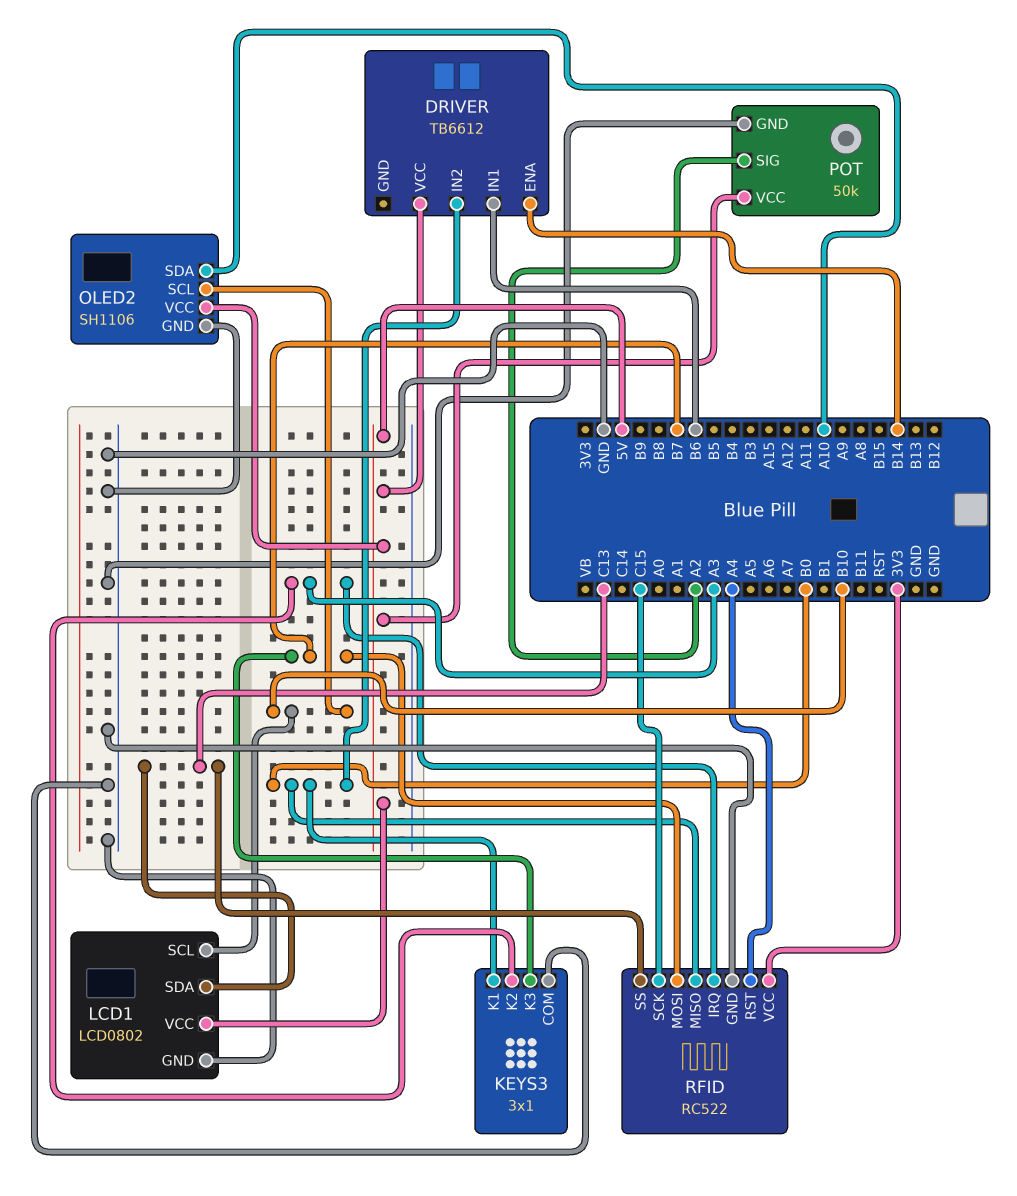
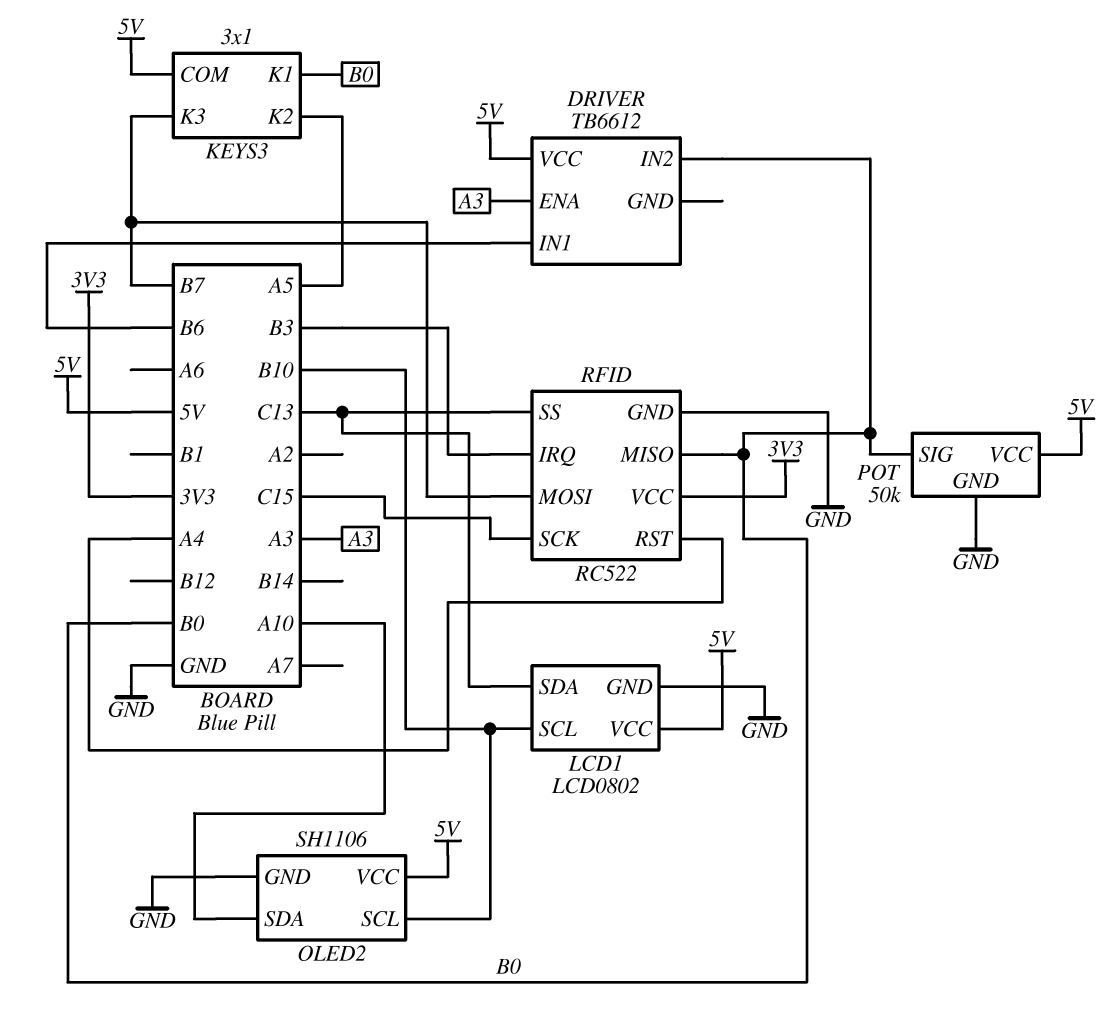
DRIVER pin ENA: B14 -> A3
KEYS3 pin COM: GND -> 5V
KEYS3 pin K2: A3 -> A5
POT pin SIG: A2 -> B0
RFID pin IRQ: A3 -> B3

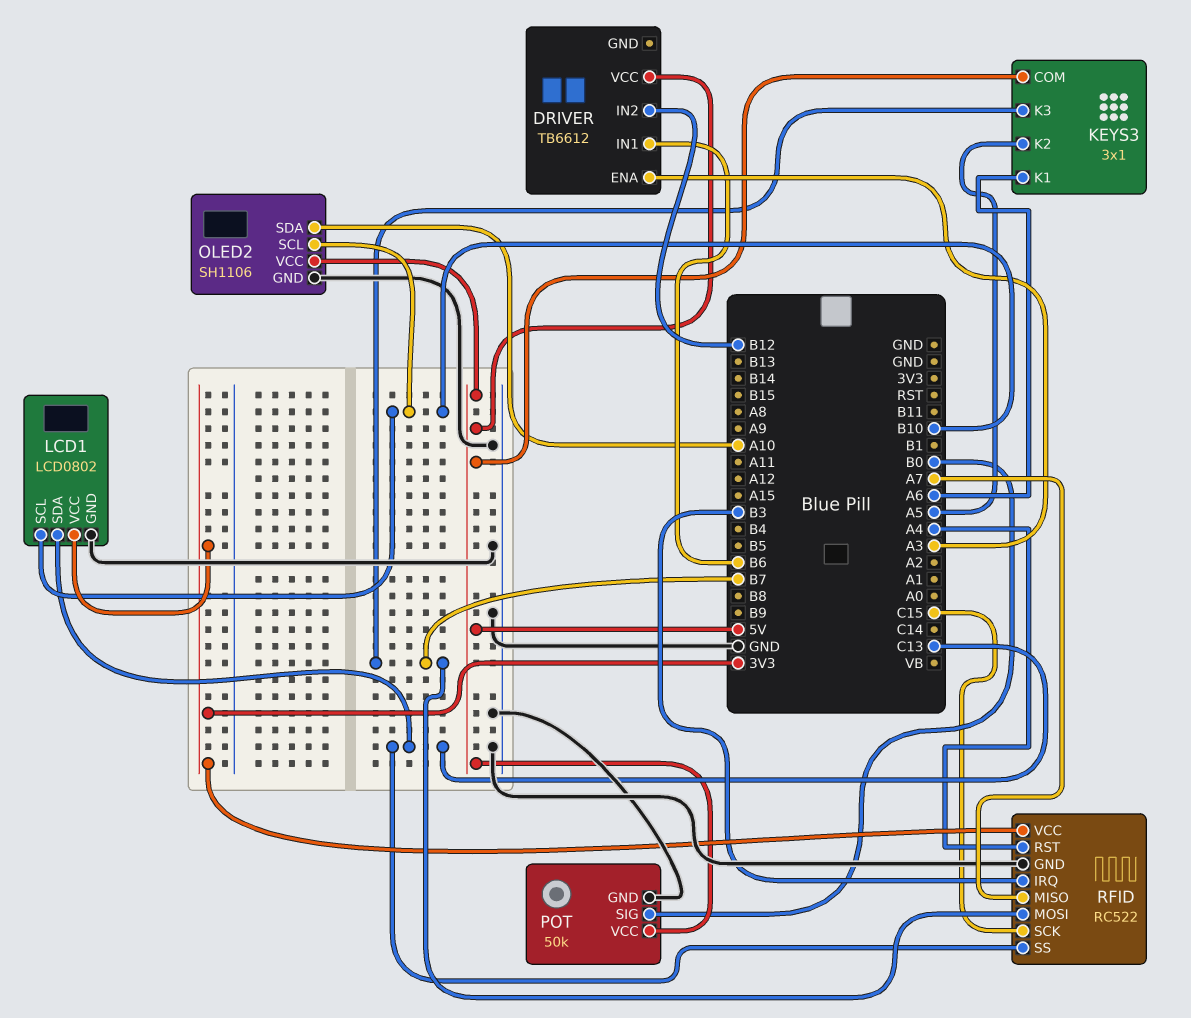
DRIVER pin IN2: B0 -> B12
KEYS3 pin K1: B0 -> A6
LCD1 pin VCC: 5V -> 3V3
RFID pin MISO: B0 -> A7

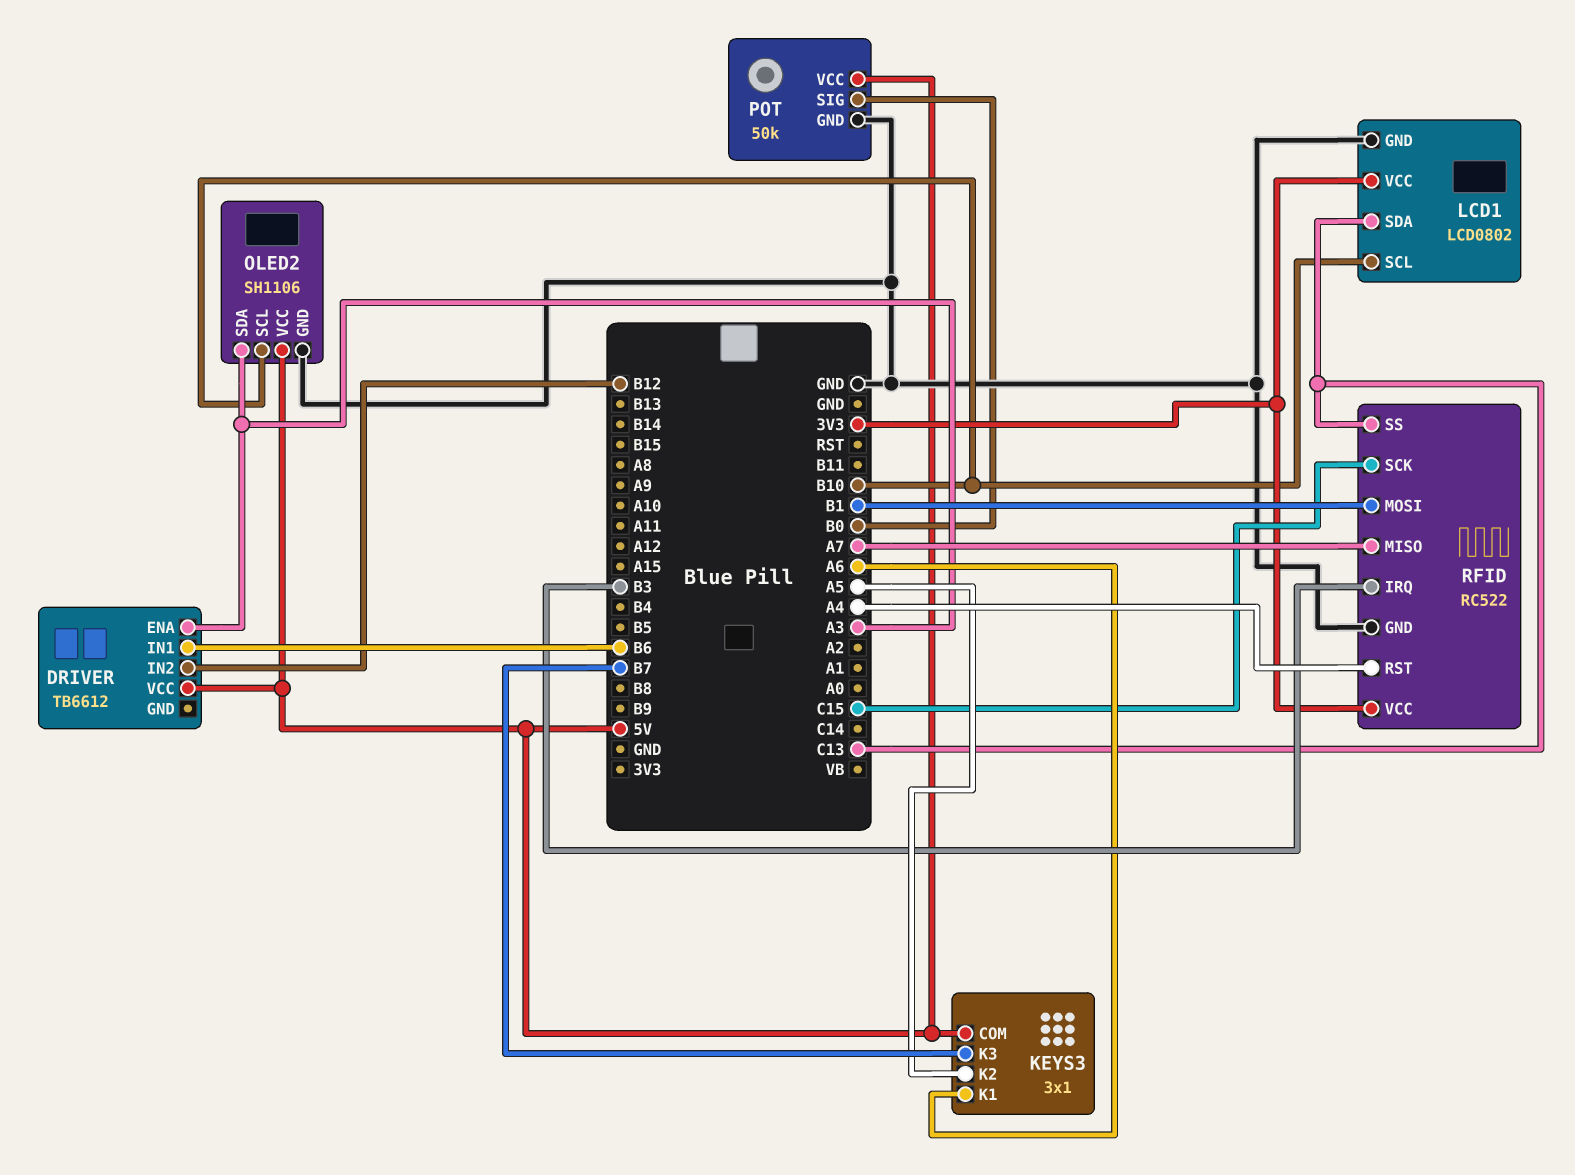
OLED2 pin SDA: A10 -> A3
RFID pin MOSI: B7 -> B1

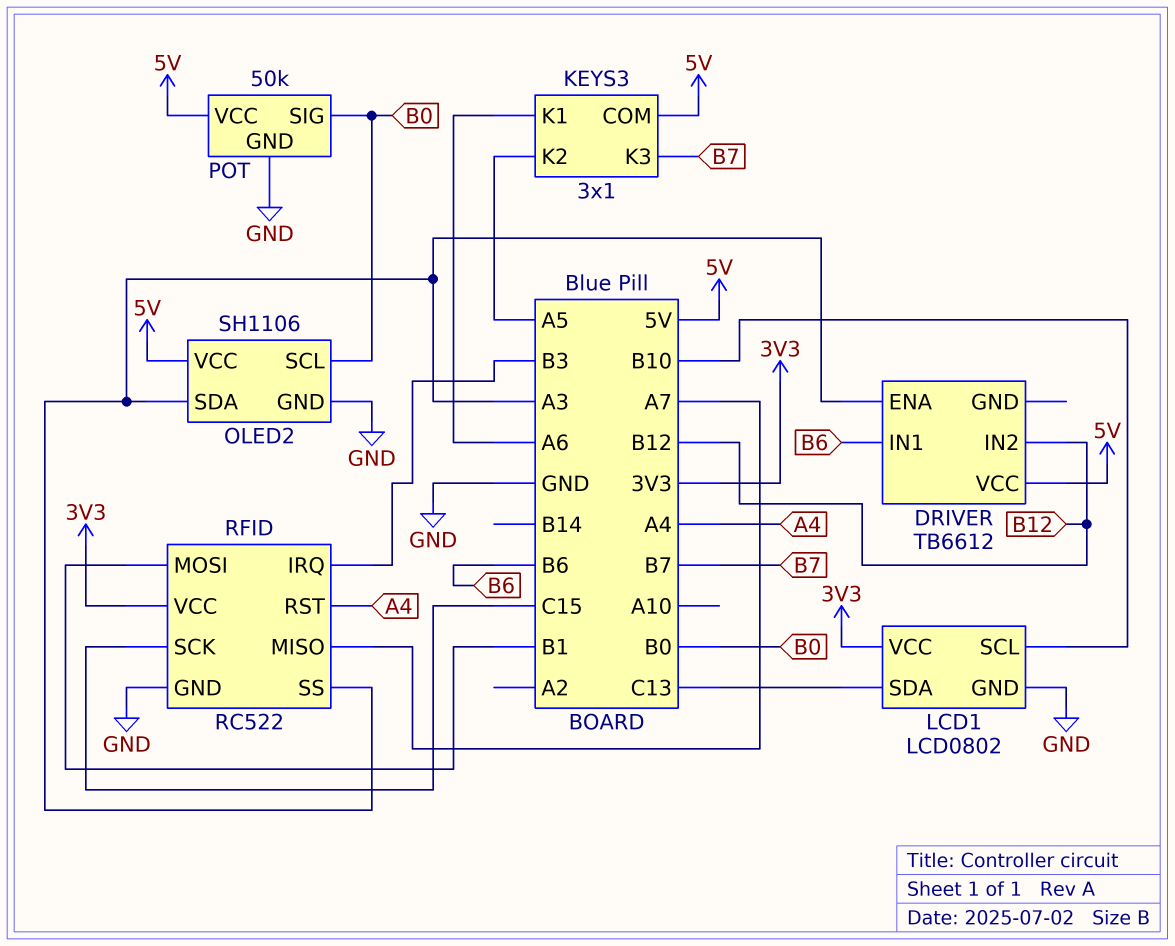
OLED2 pin SCL: B10 -> B0
RFID pin SS: C13 -> A3

